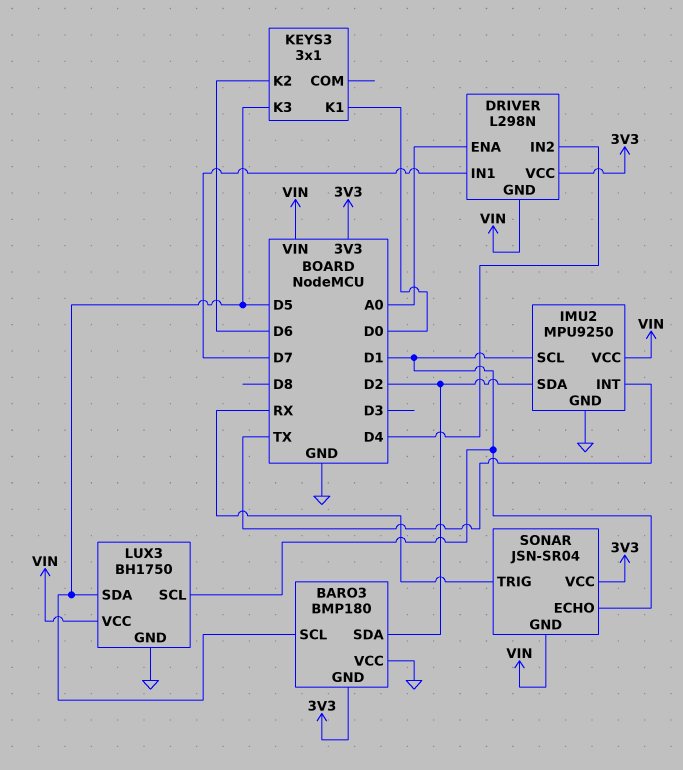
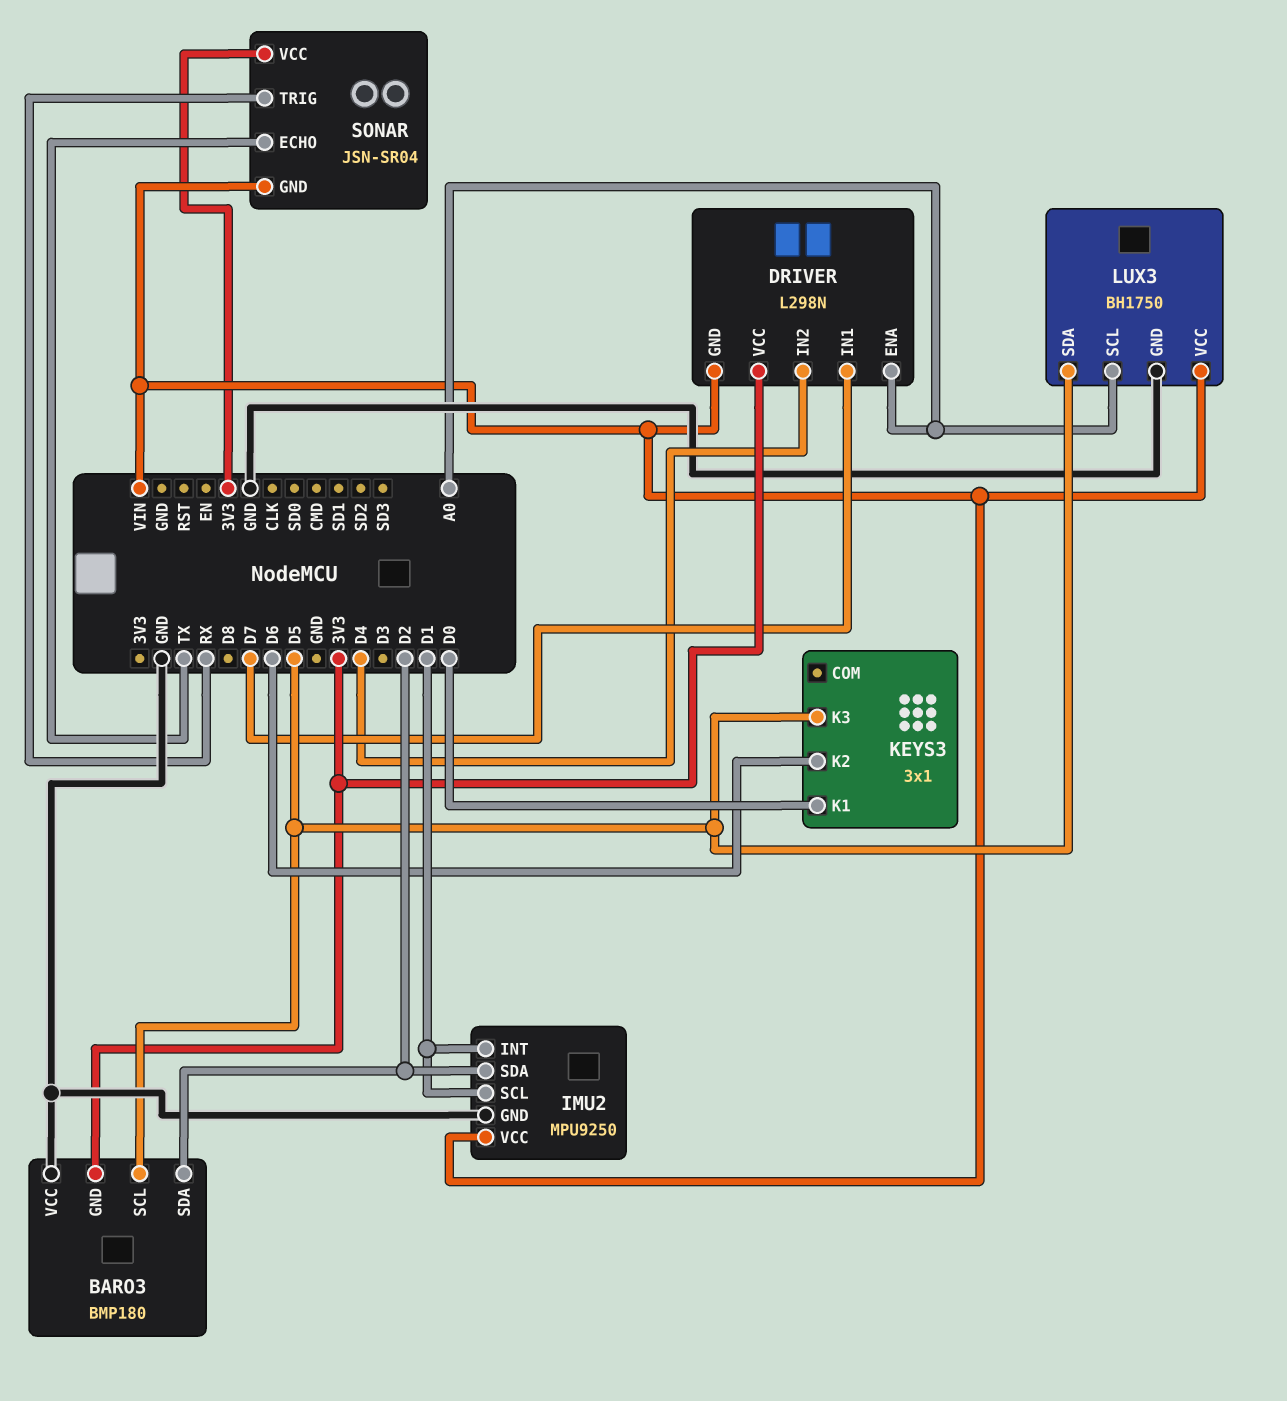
IMU2 pin INT: TX -> D1
LUX3 pin SCL: D1 -> A0
SONAR pin ECHO: D1 -> TX

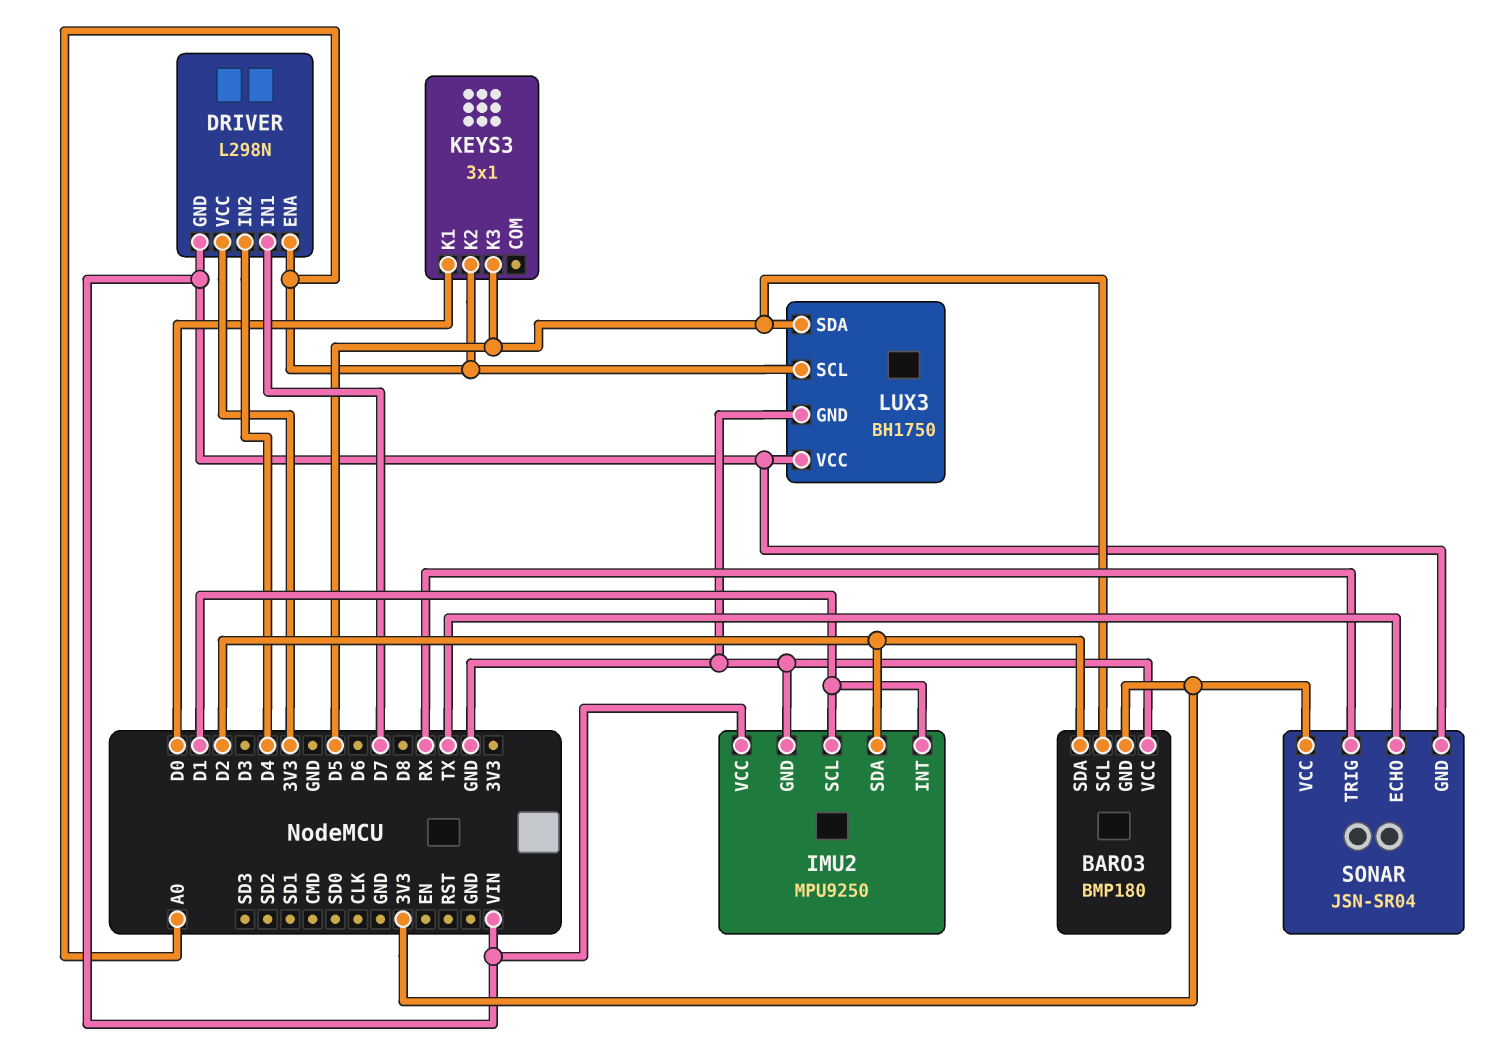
KEYS3 pin K2: D6 -> A0

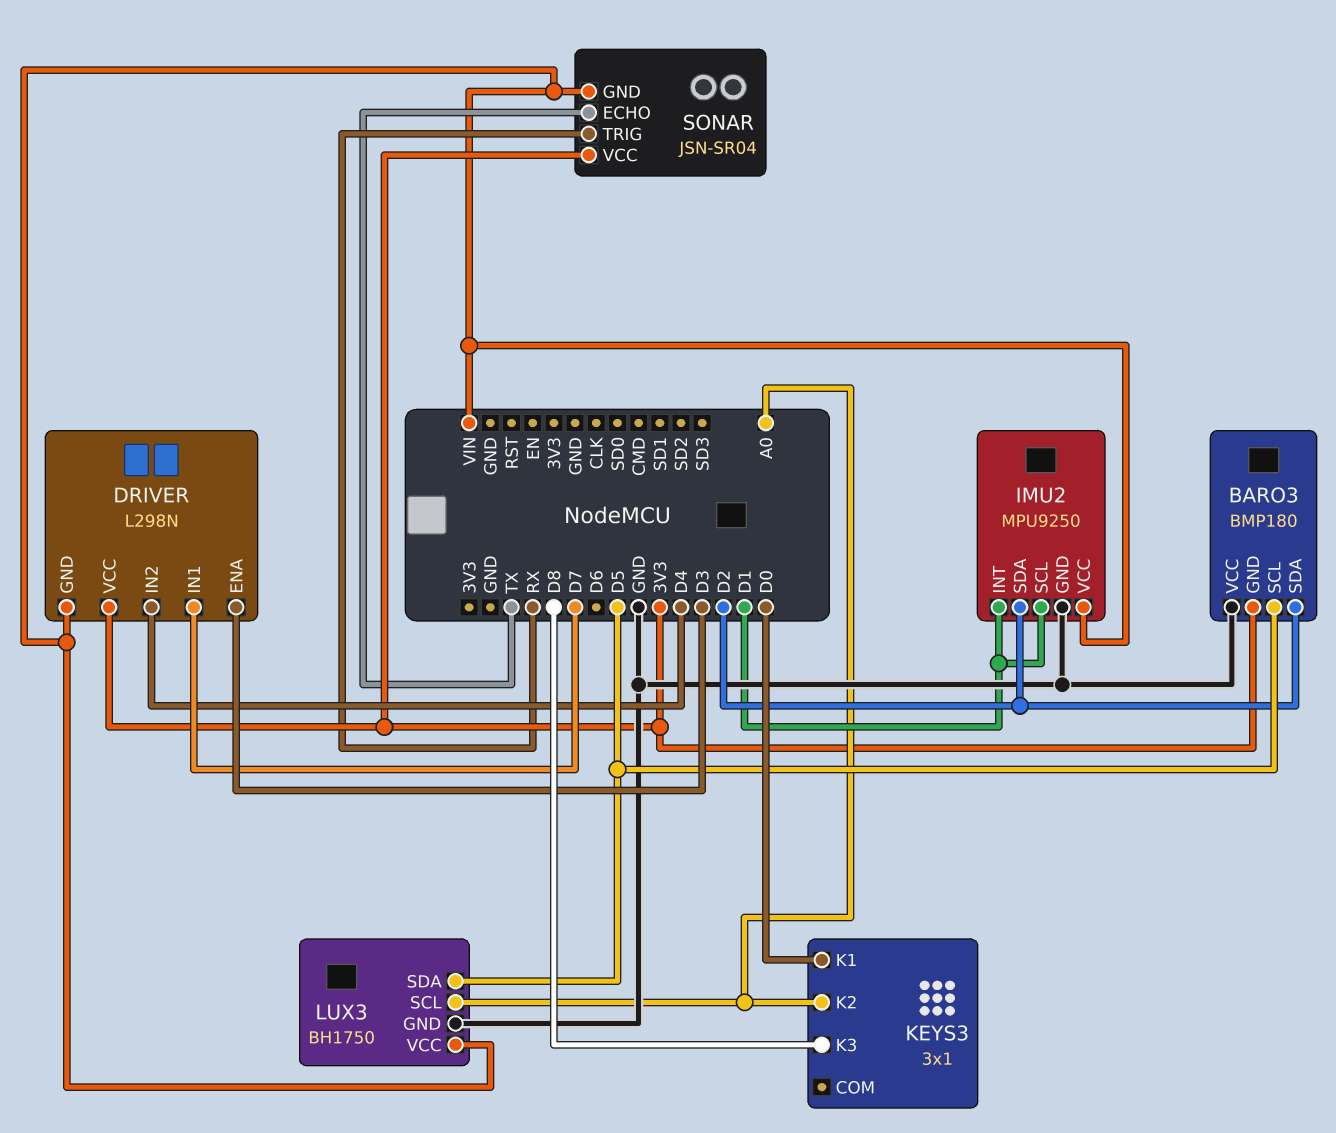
DRIVER pin ENA: A0 -> D3
KEYS3 pin K3: D5 -> D8

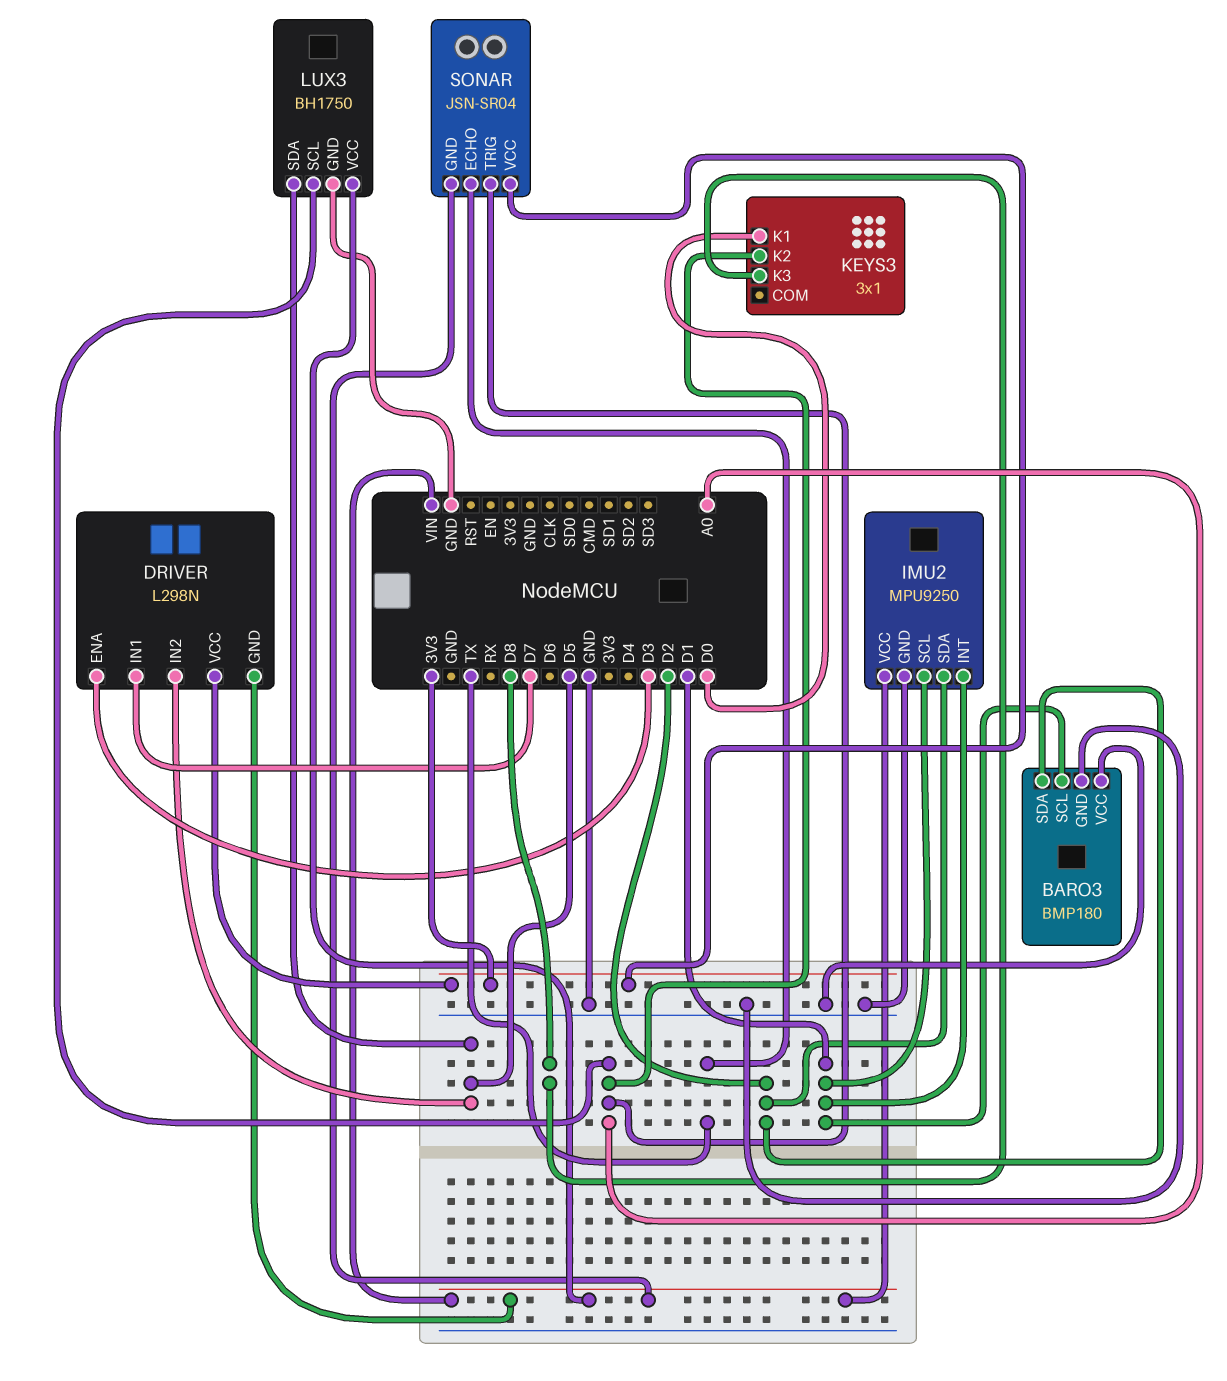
BARO3 pin GND: 3V3 -> GND
BARO3 pin SCL: D5 -> D1
DRIVER pin IN2: D4 -> D5
SONAR pin TRIG: RX -> A0

